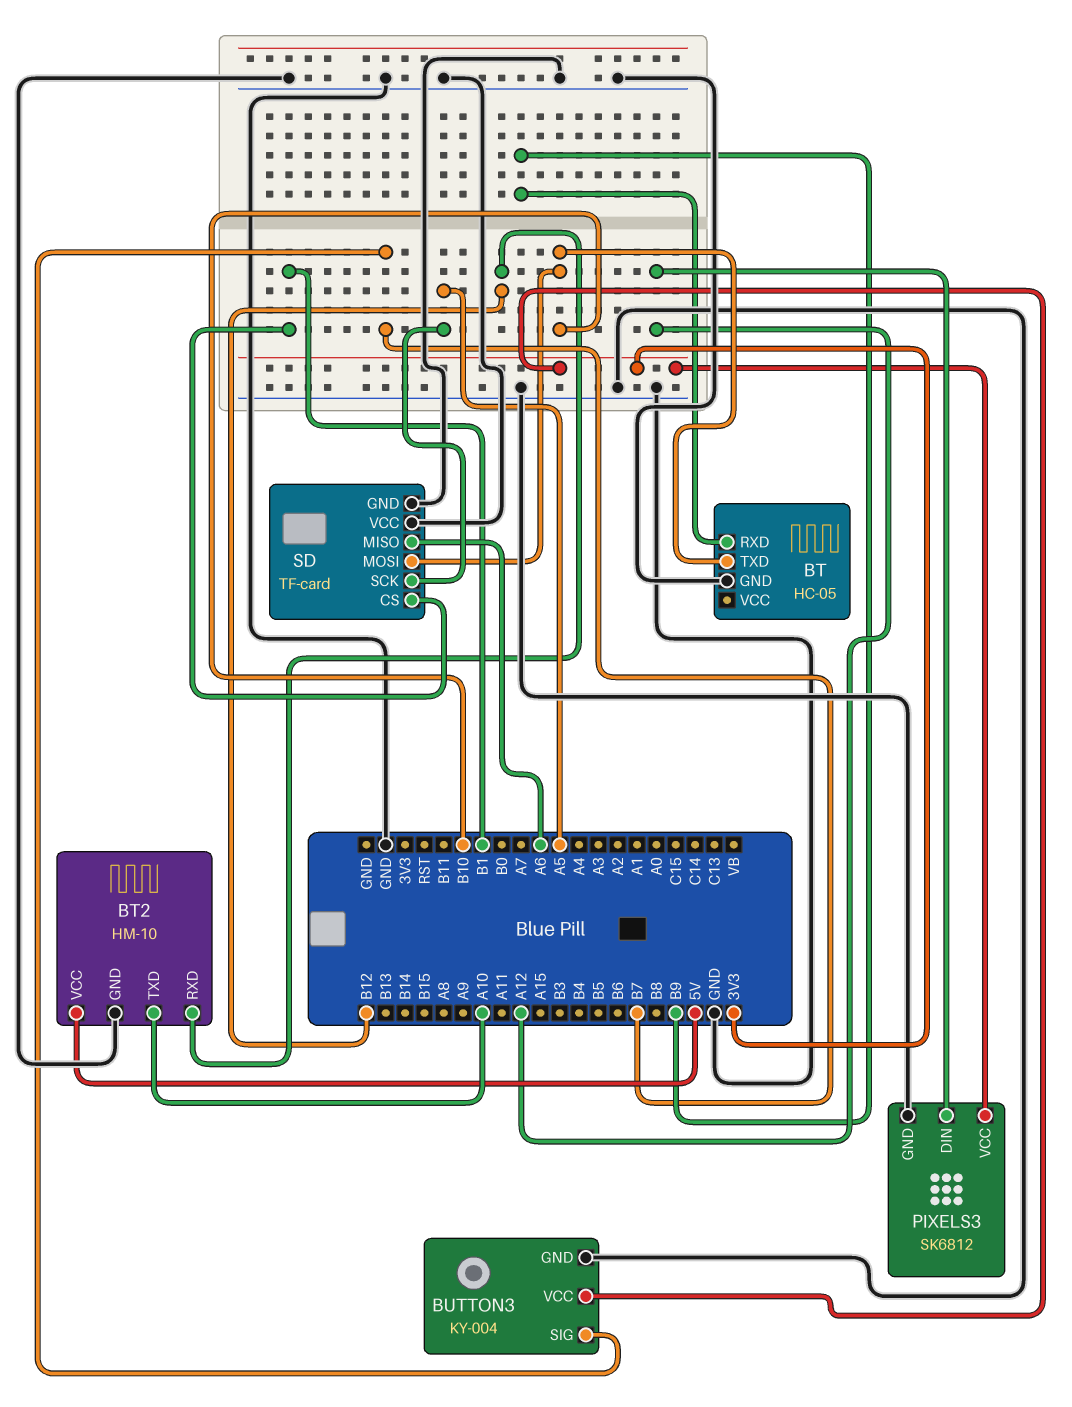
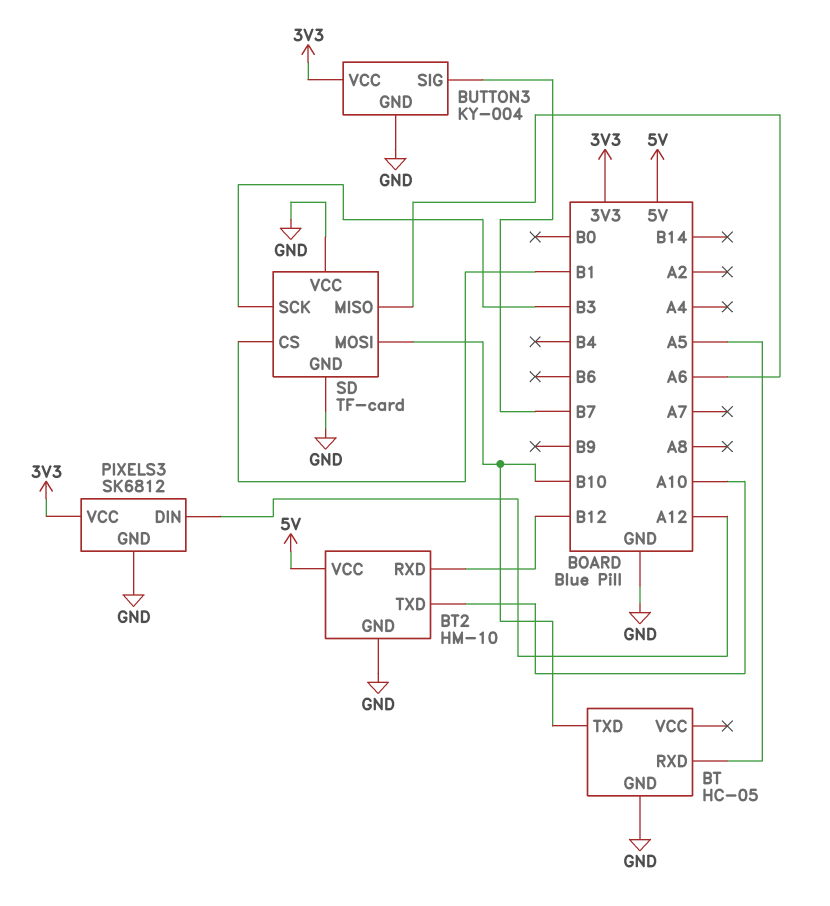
BT pin RXD: B9 -> A5
SD pin SCK: A5 -> B3

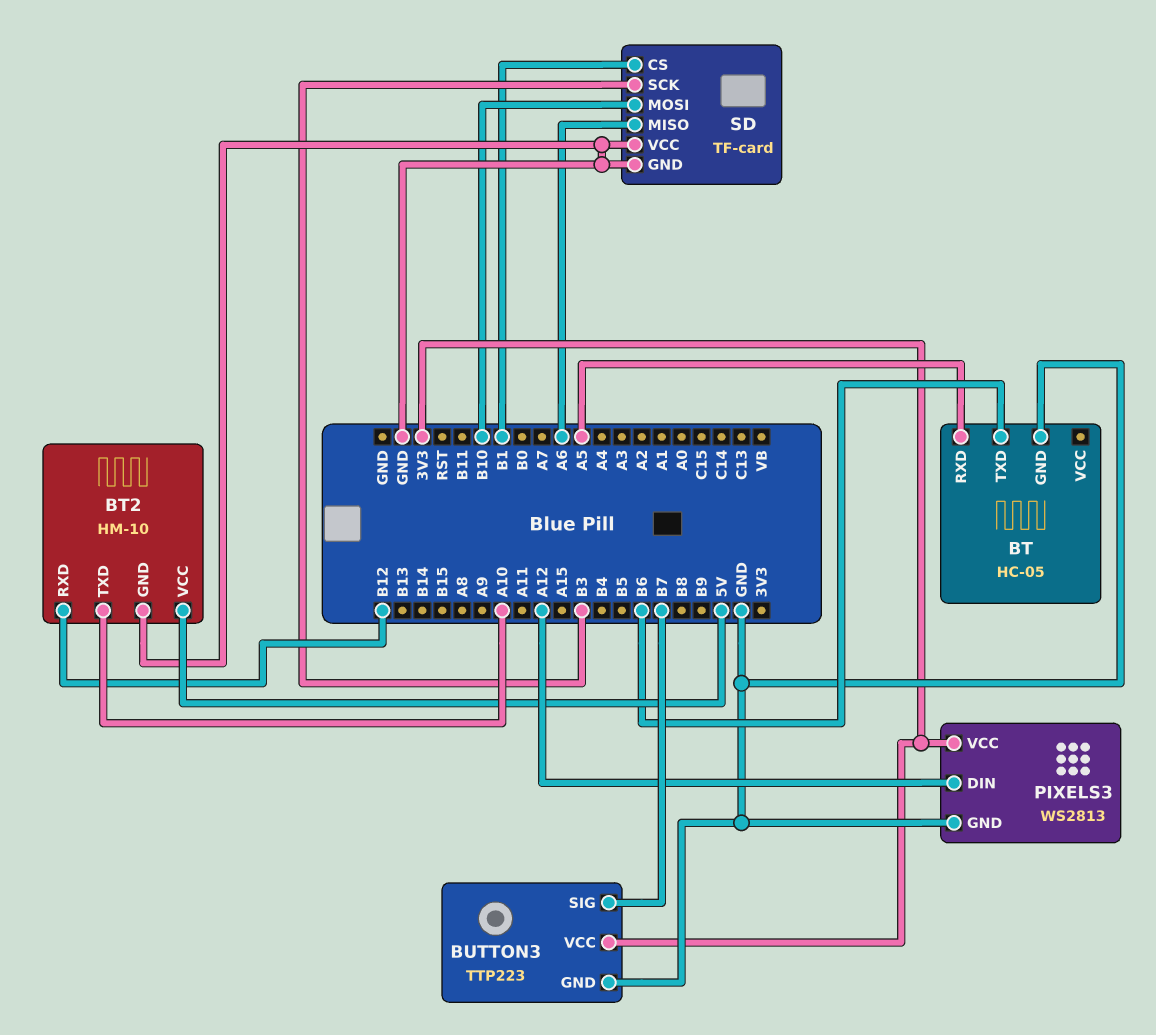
BT pin TXD: B10 -> B6
BUTTON3: KY-004 -> TTP223
PIXELS3: SK6812 -> WS2813

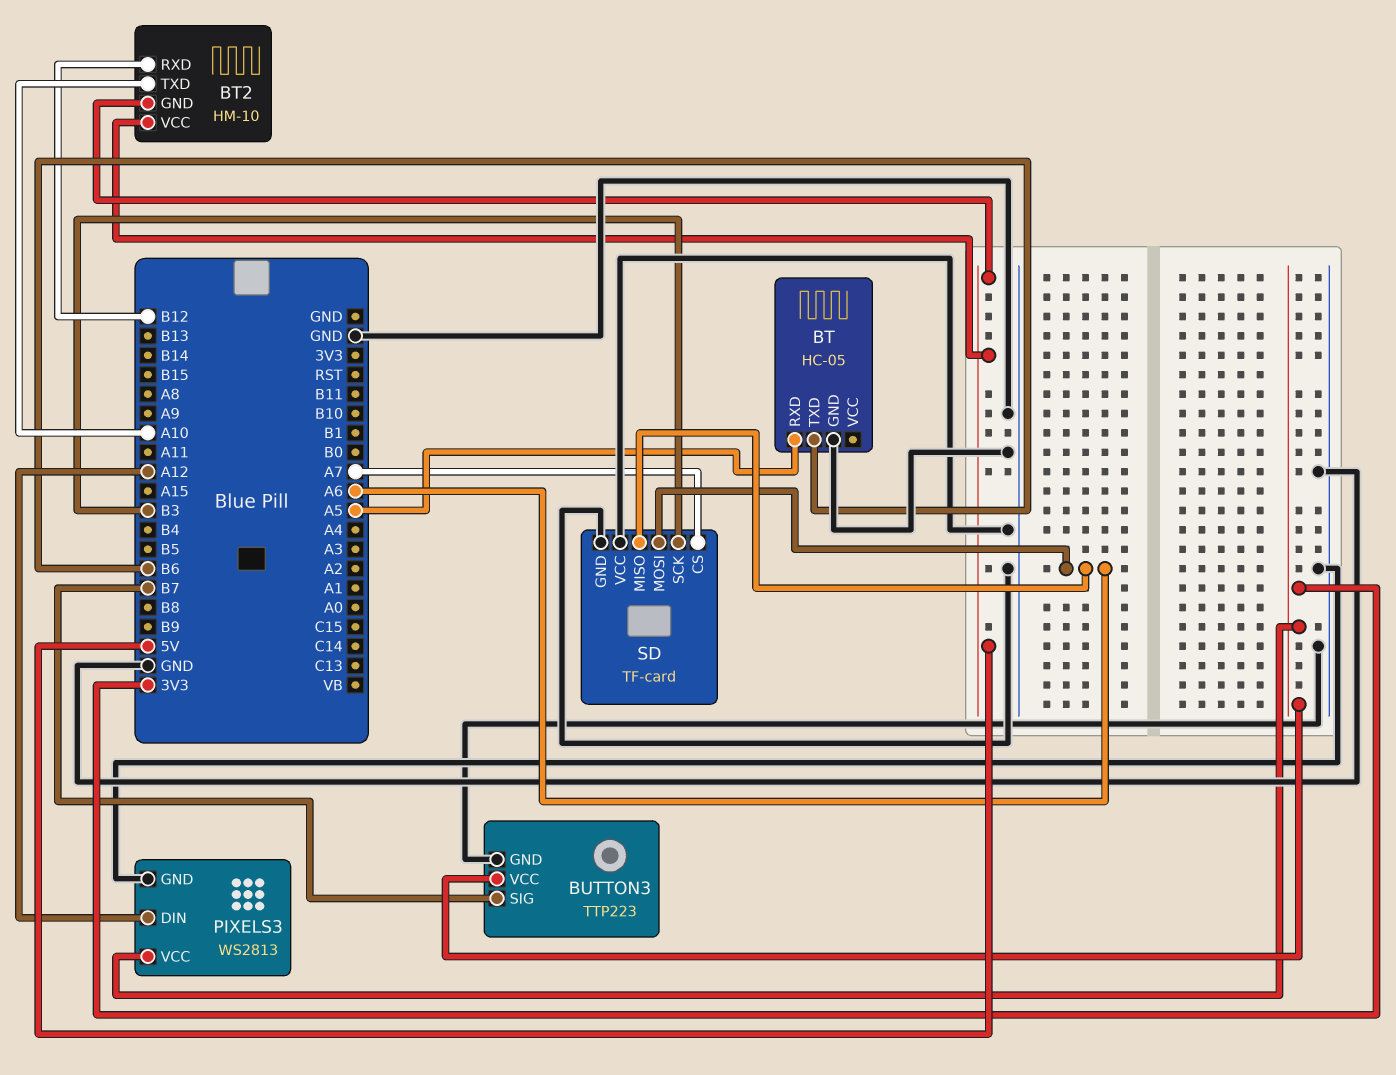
BT2 pin GND: GND -> 5V
SD pin CS: B1 -> A7
SD pin MOSI: B10 -> A6

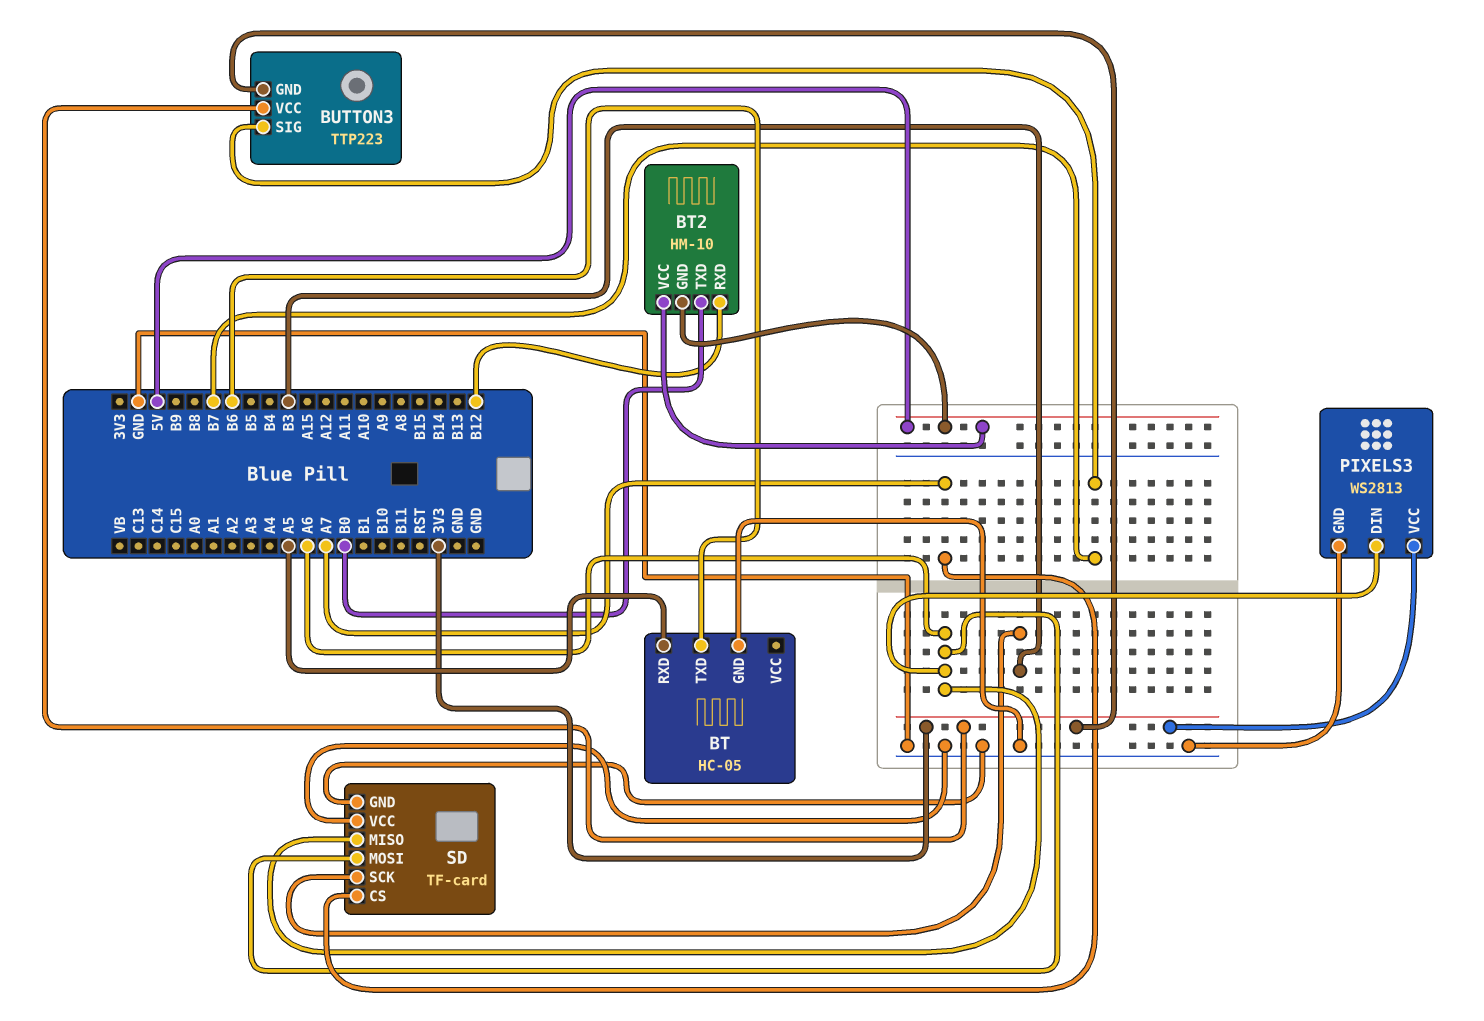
BT2 pin TXD: A10 -> B0
BUTTON3 pin GND: GND -> 3V3
PIXELS3 pin DIN: A12 -> A6

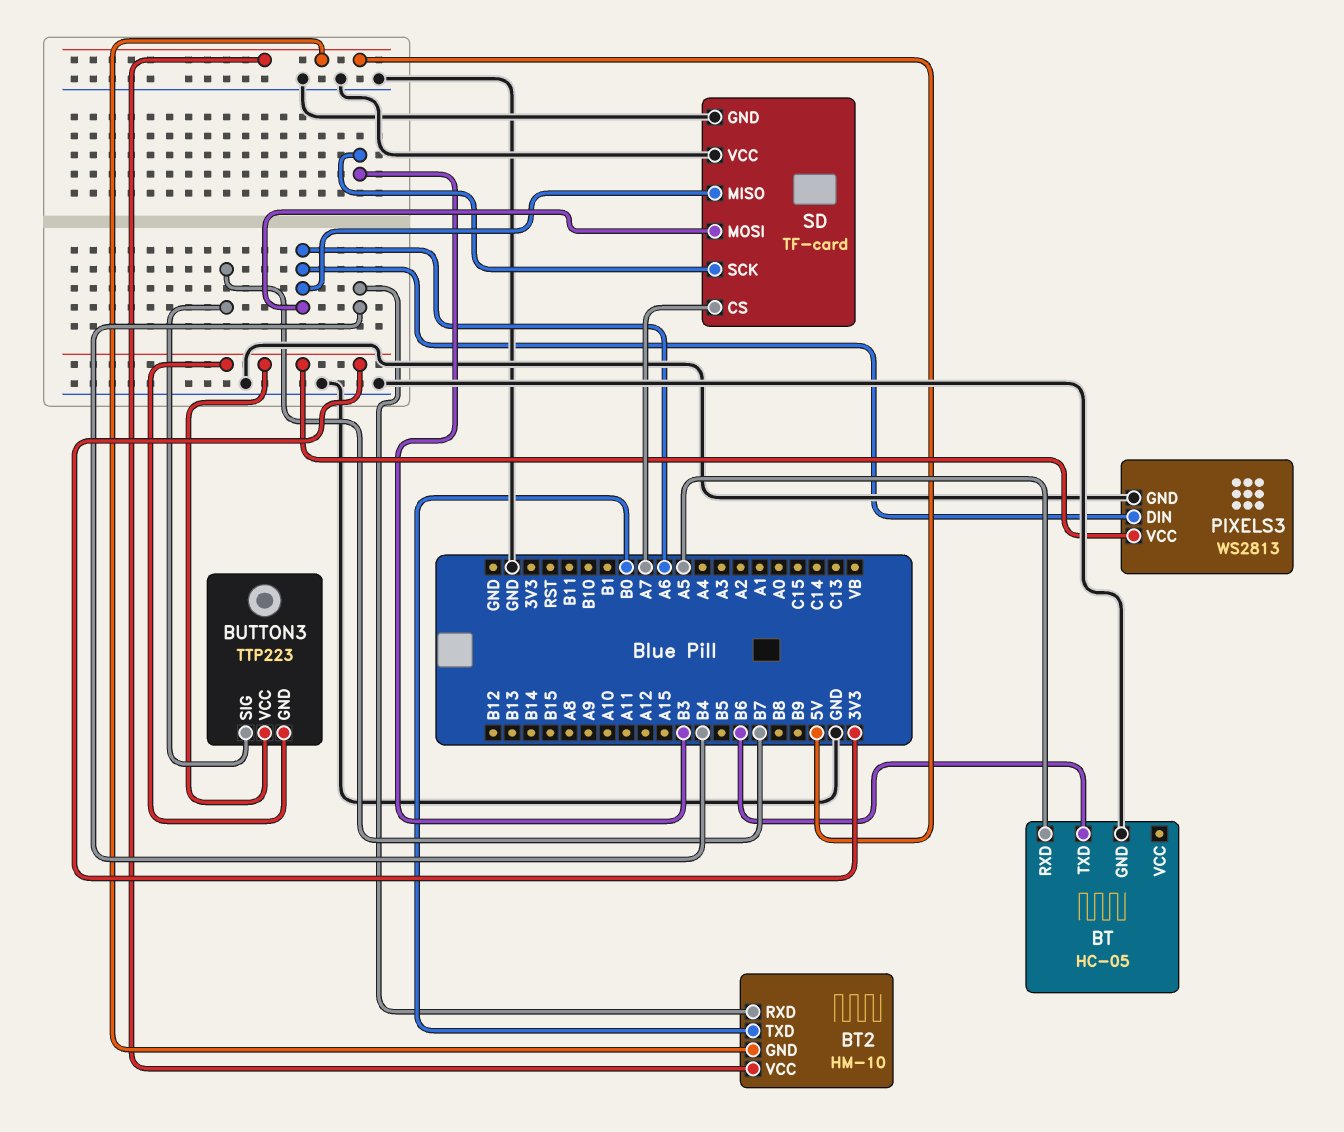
BT2 pin RXD: B12 -> B4

